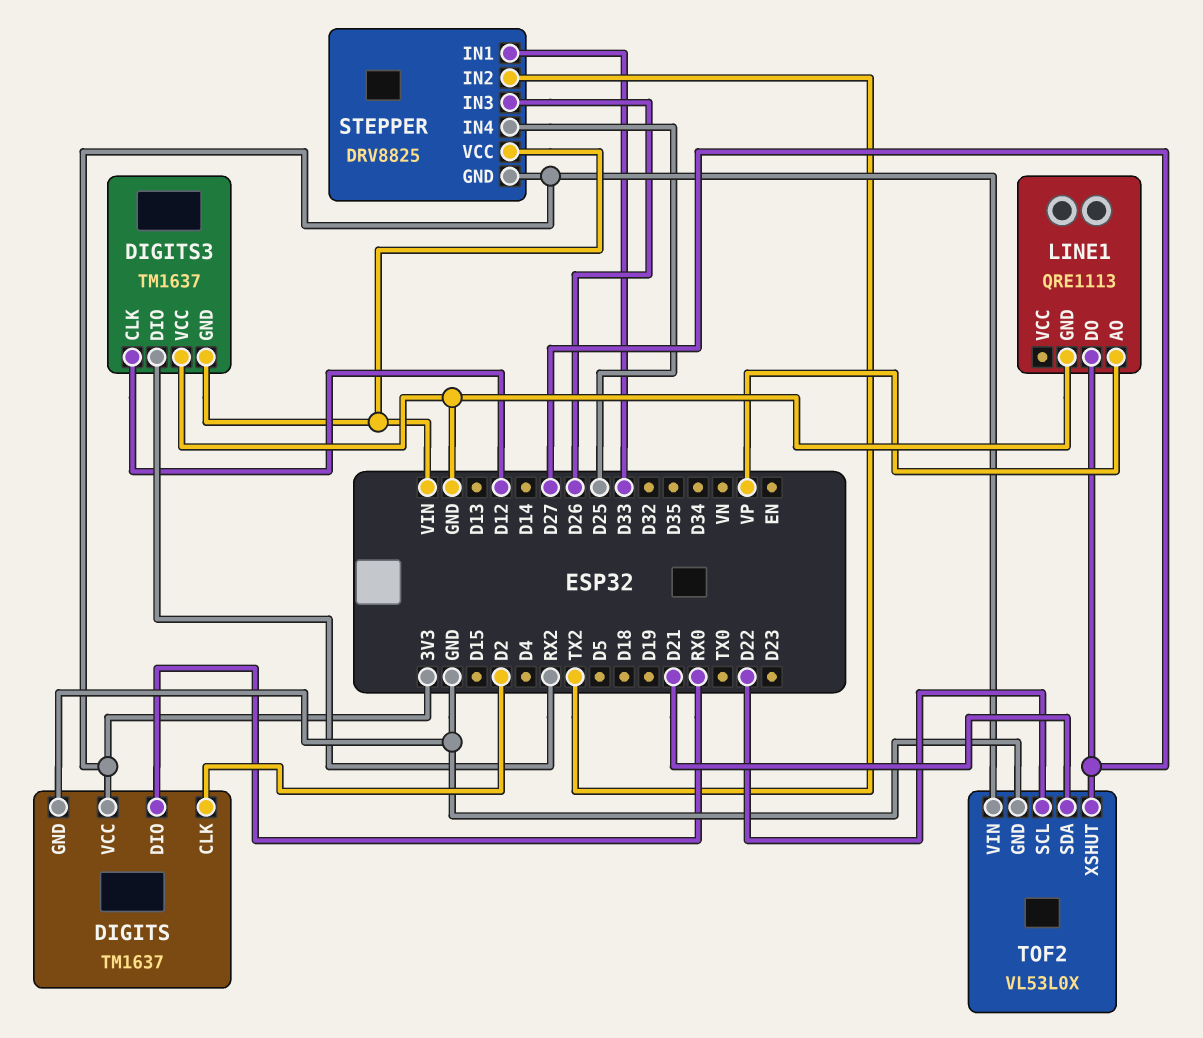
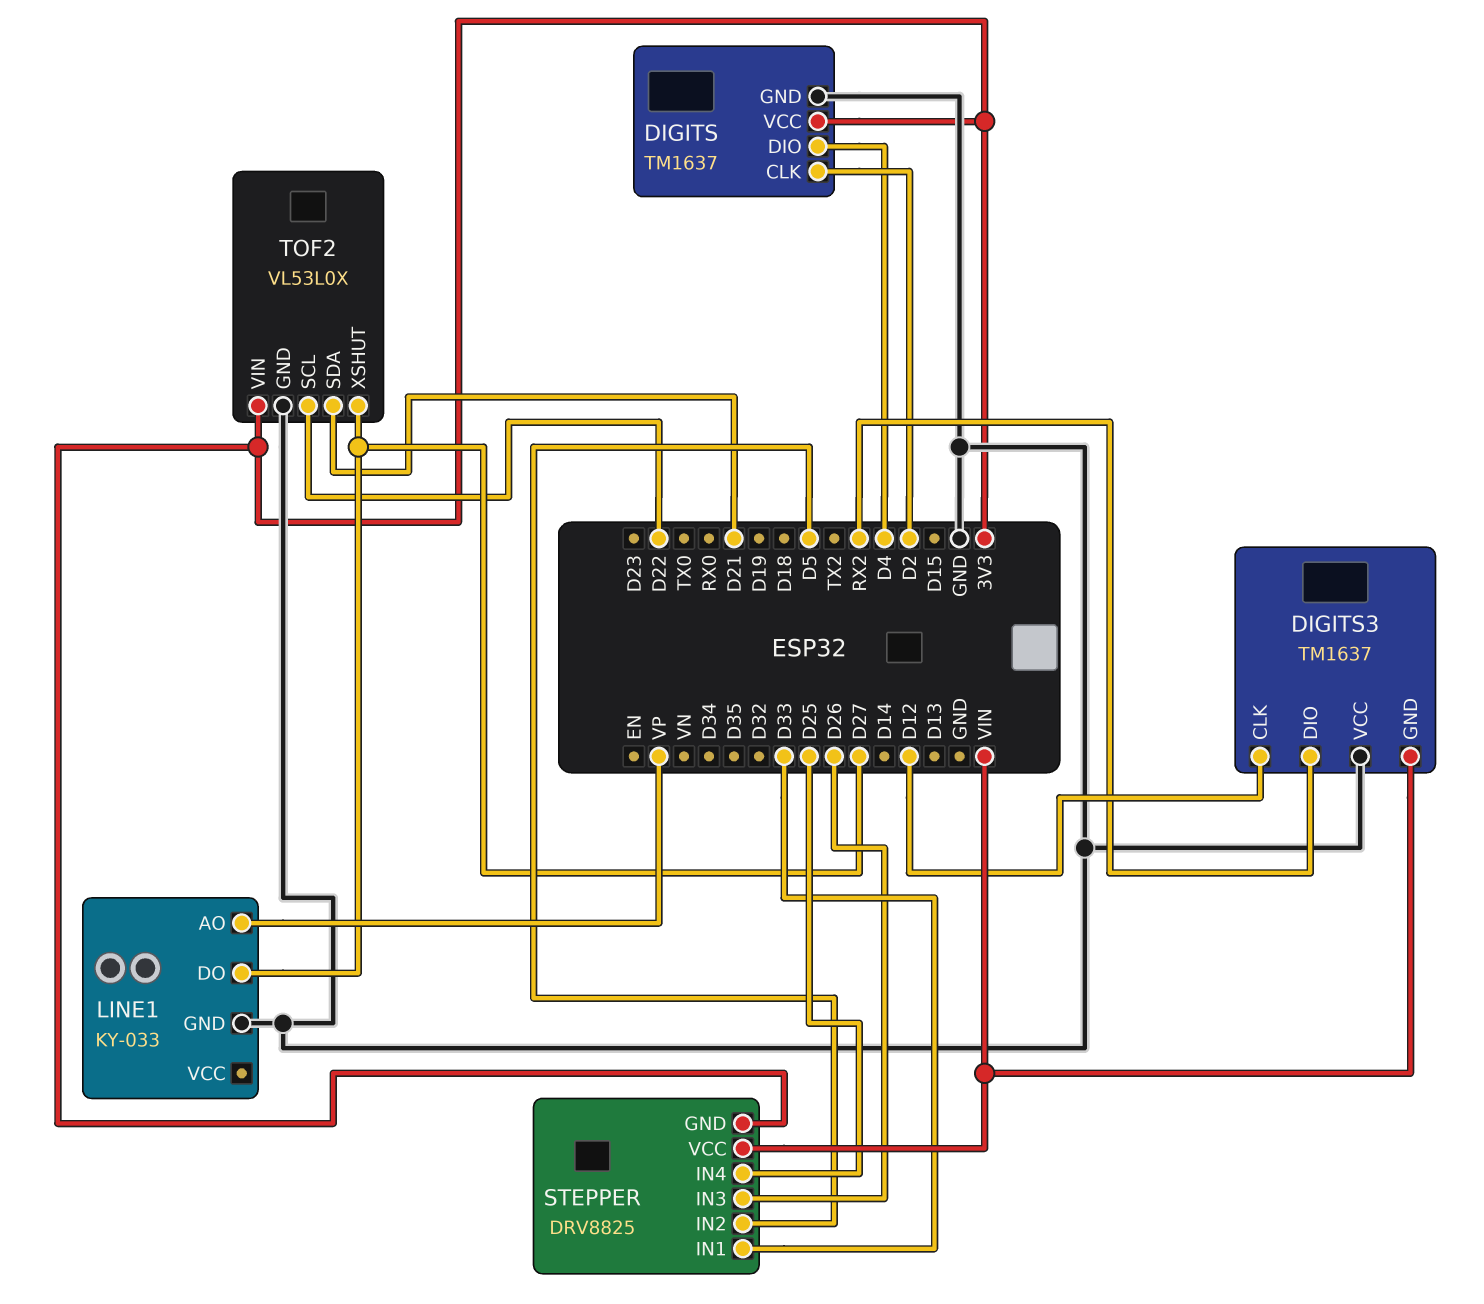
DIGITS pin DIO: RX0 -> D4
LINE1: QRE1113 -> KY-033
STEPPER pin IN2: TX2 -> D5

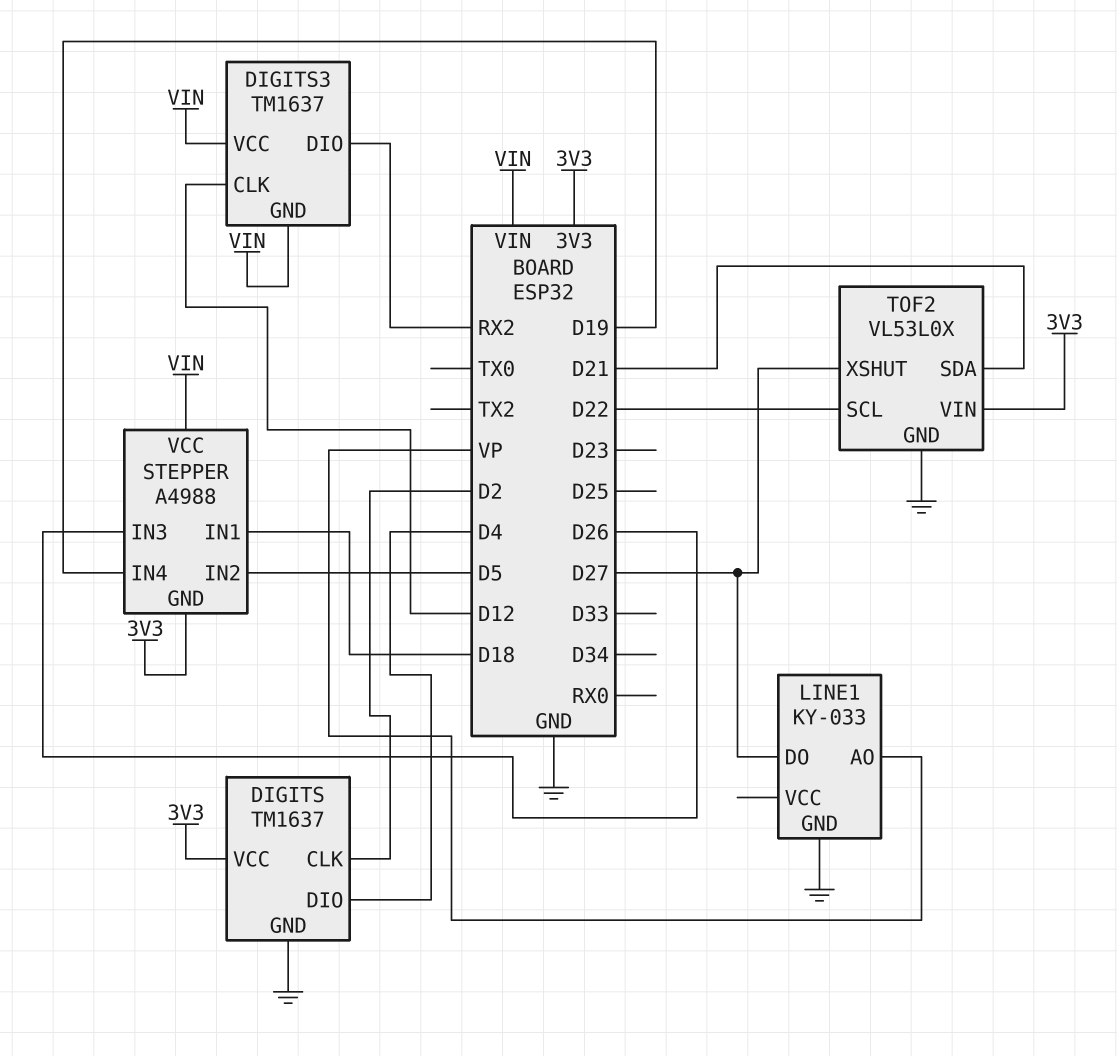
DIGITS3 pin VCC: GND -> VIN
STEPPER: DRV8825 -> A4988
STEPPER pin IN1: D33 -> D18
STEPPER pin IN4: D25 -> D19

